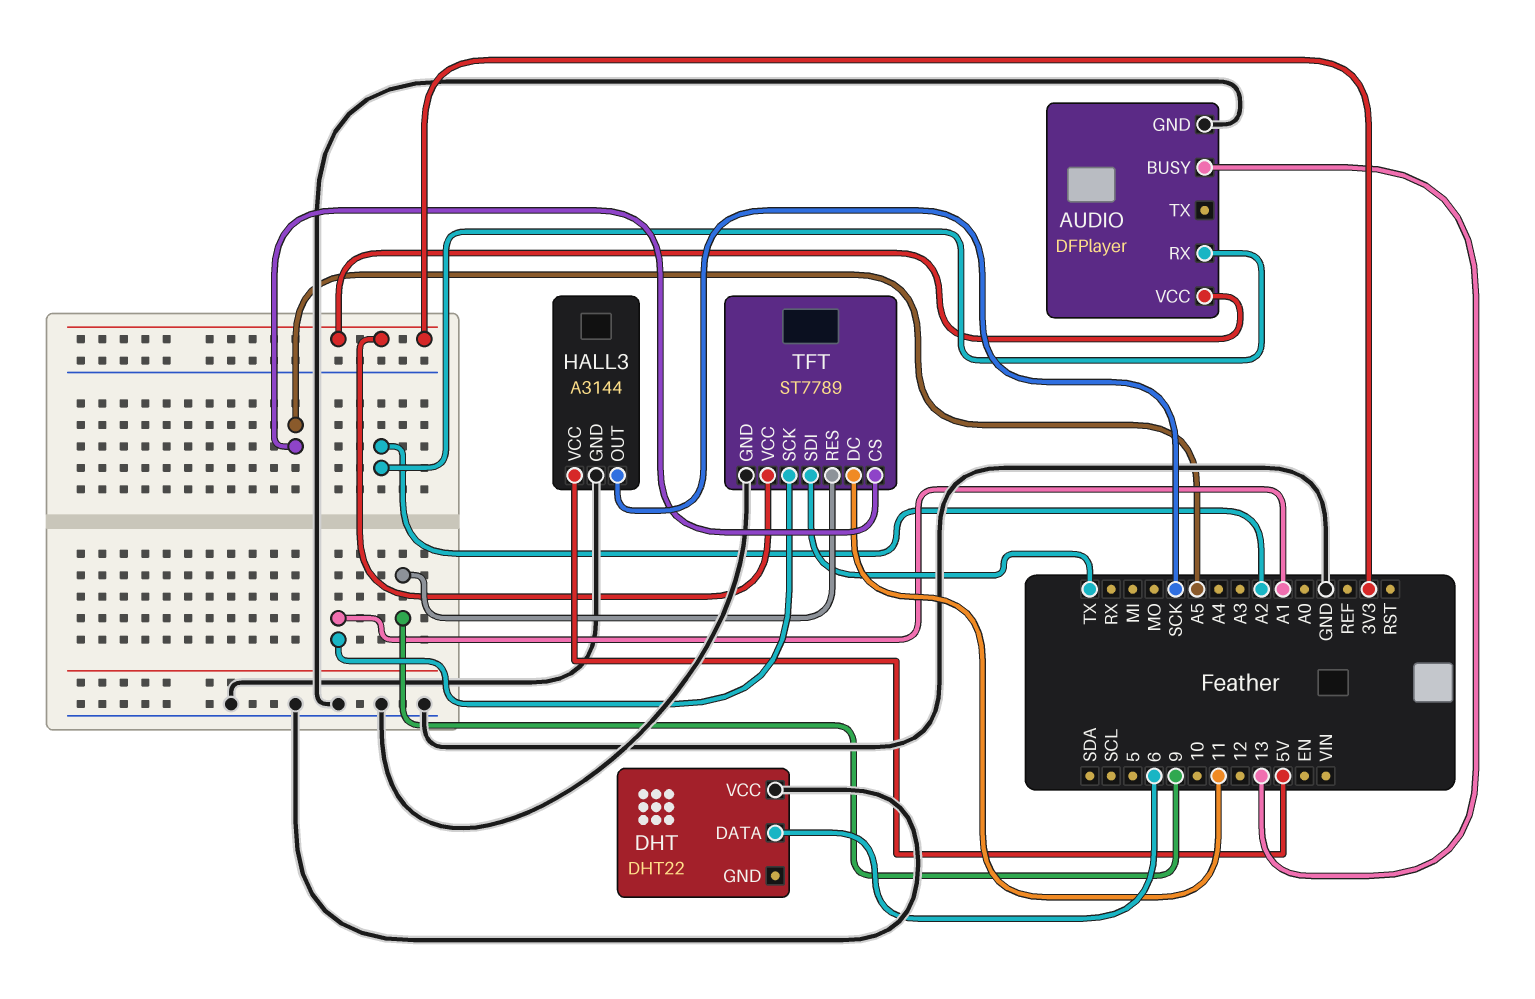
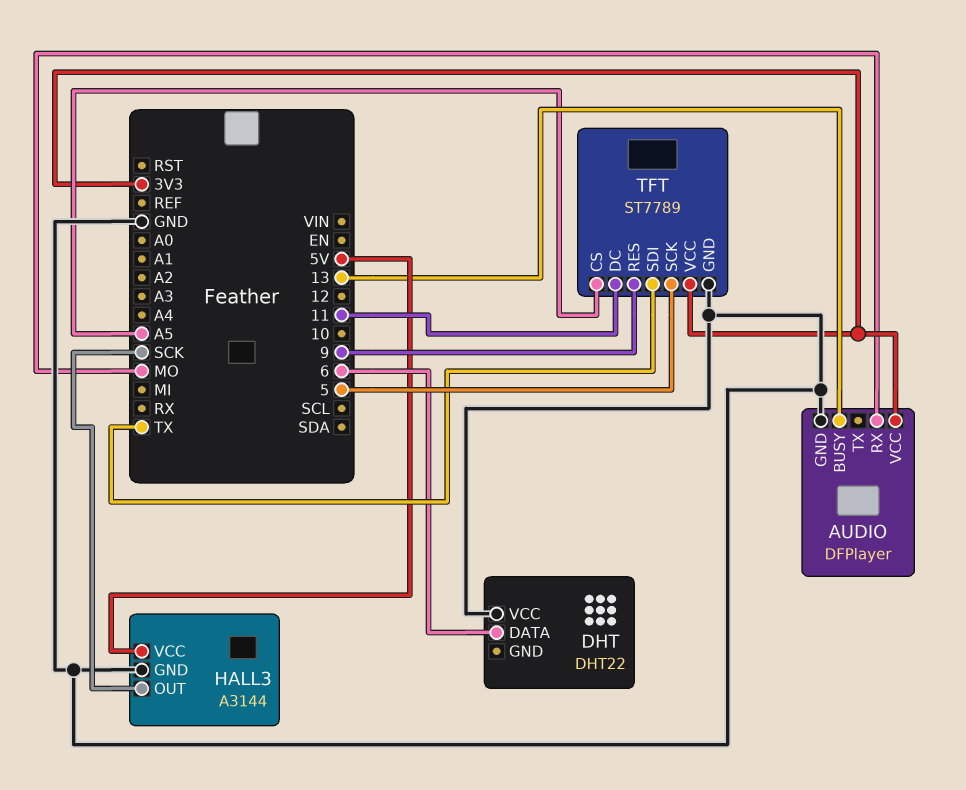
AUDIO pin RX: A2 -> MO
TFT pin SCK: A1 -> 5

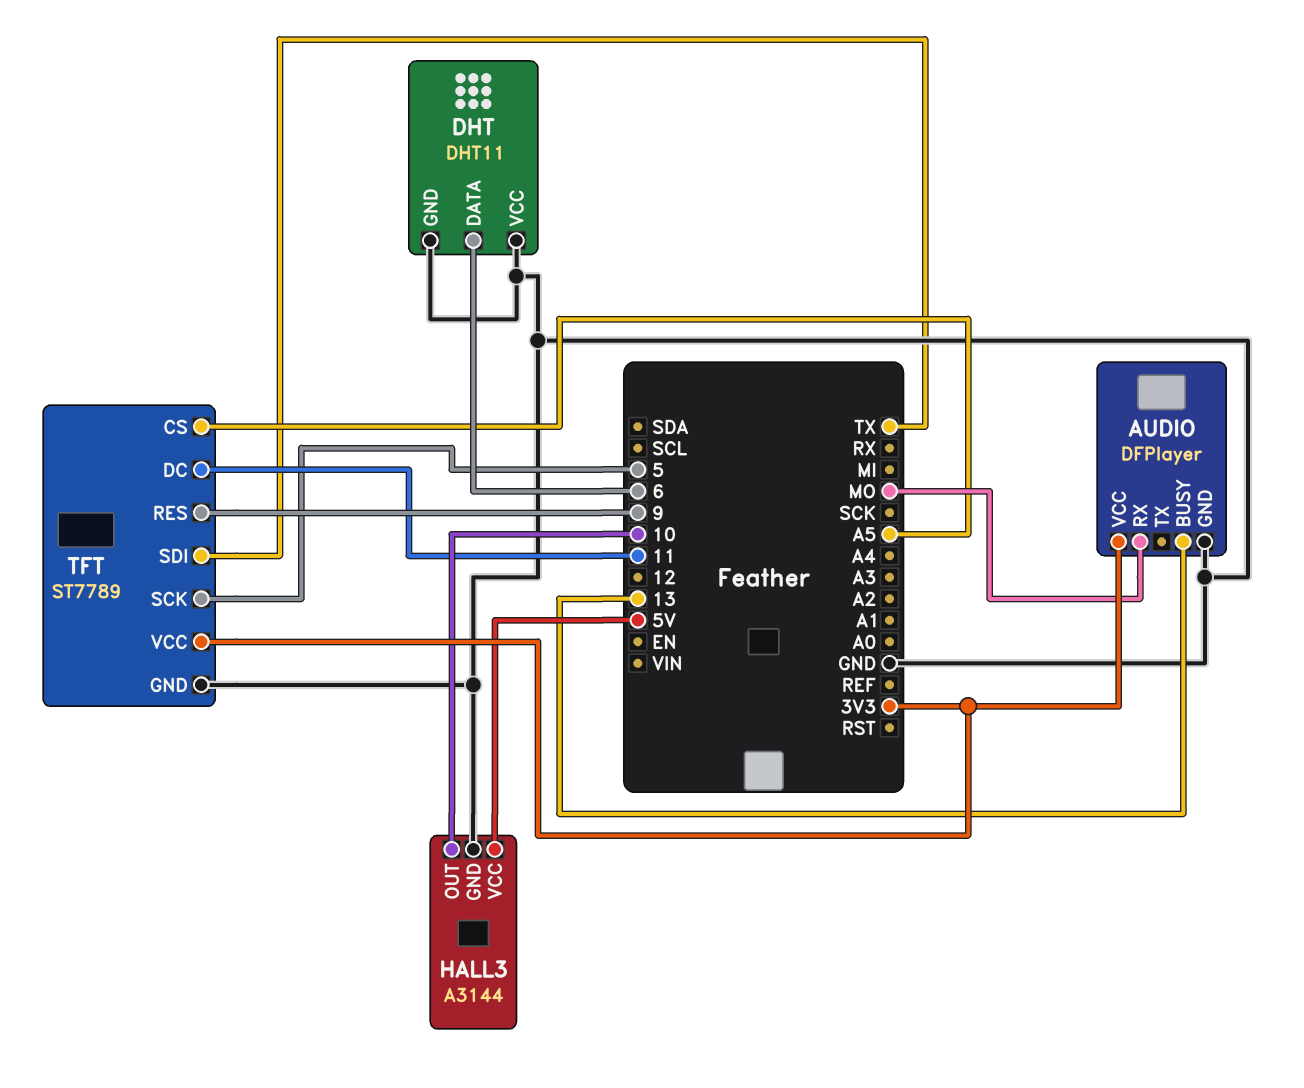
DHT: DHT22 -> DHT11
DHT pin GND: none -> GND
HALL3 pin OUT: SCK -> 10

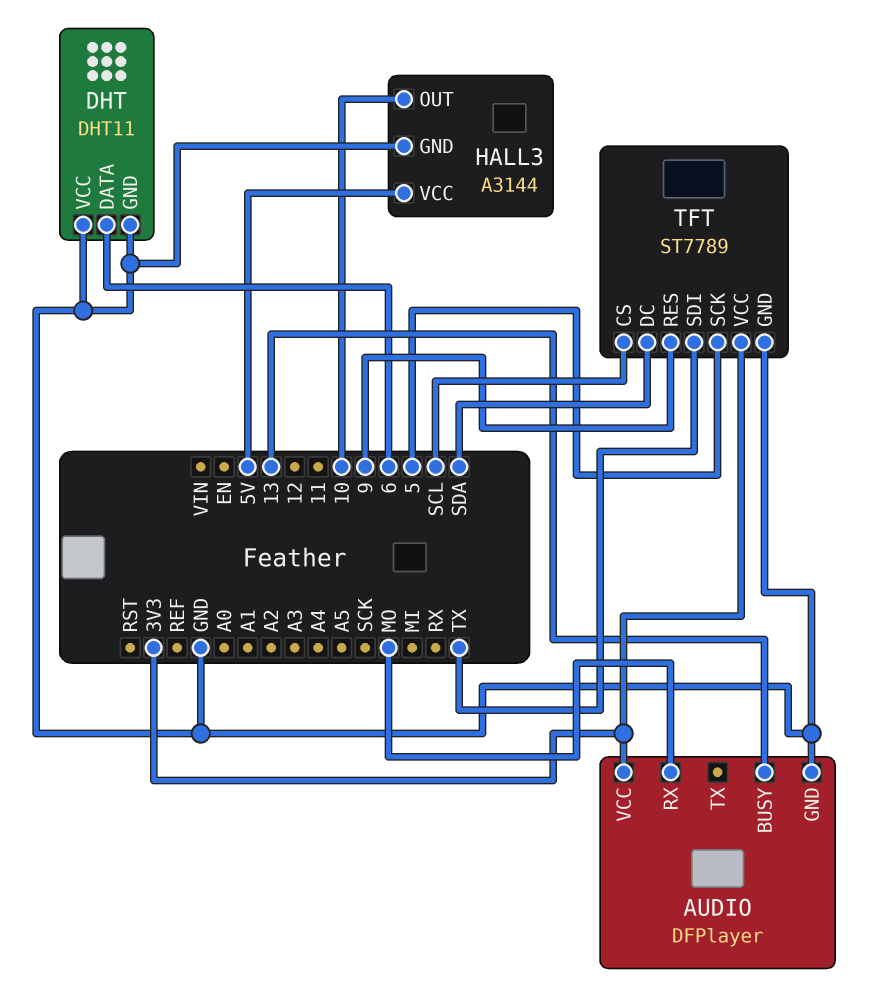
TFT pin CS: A5 -> SCL
TFT pin DC: 11 -> SDA

